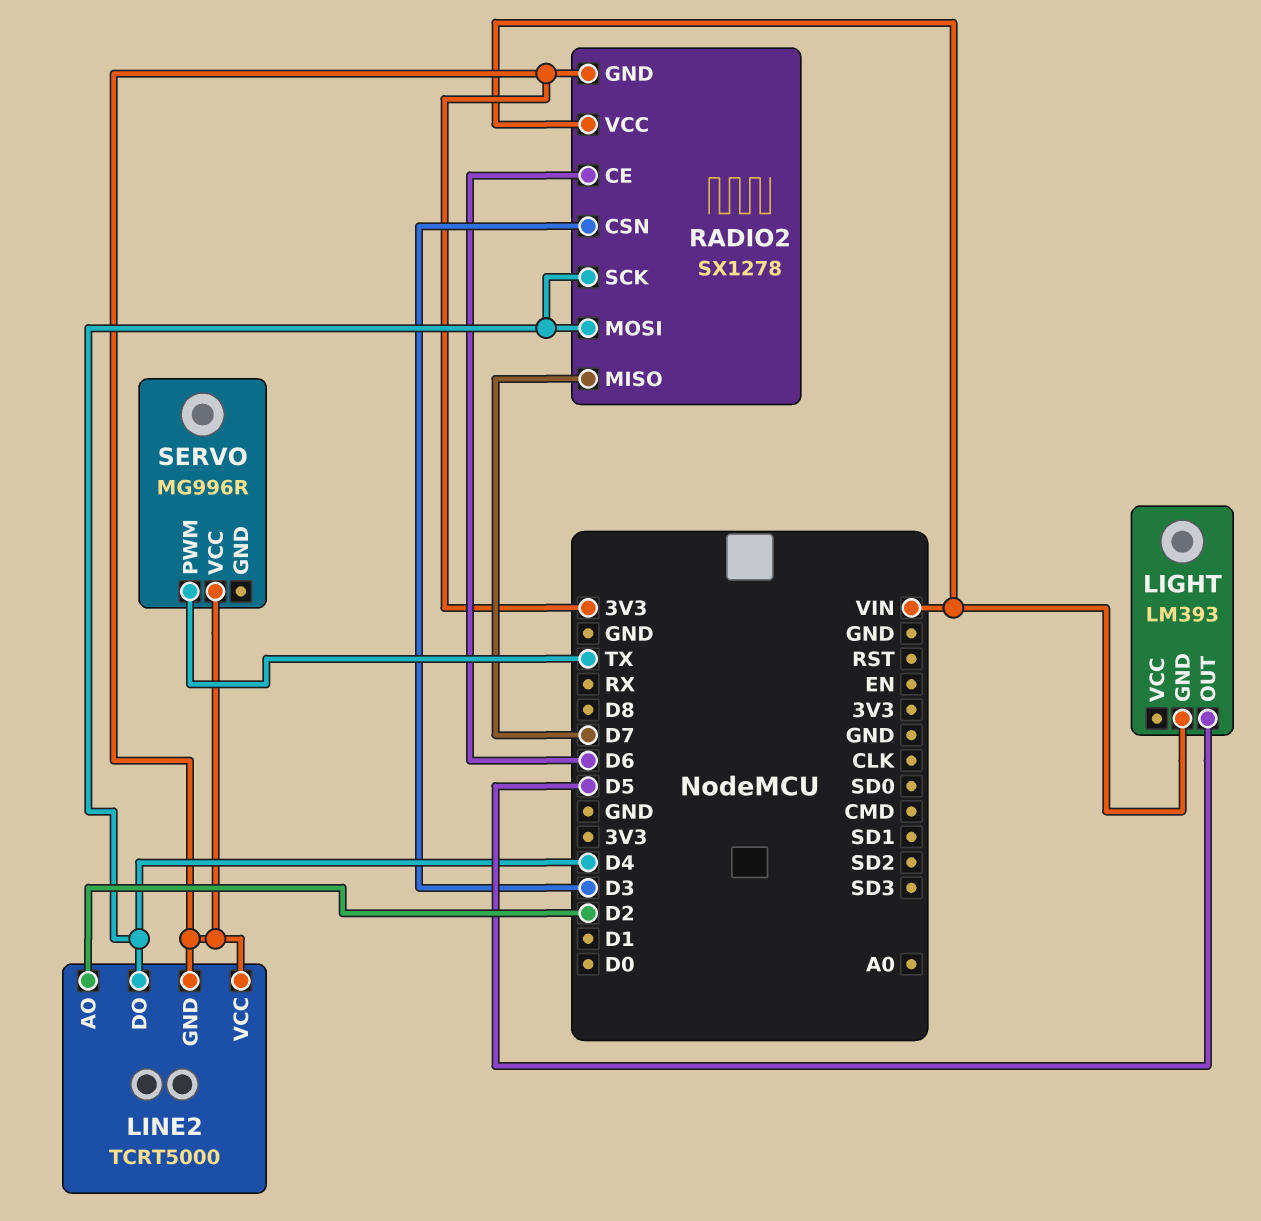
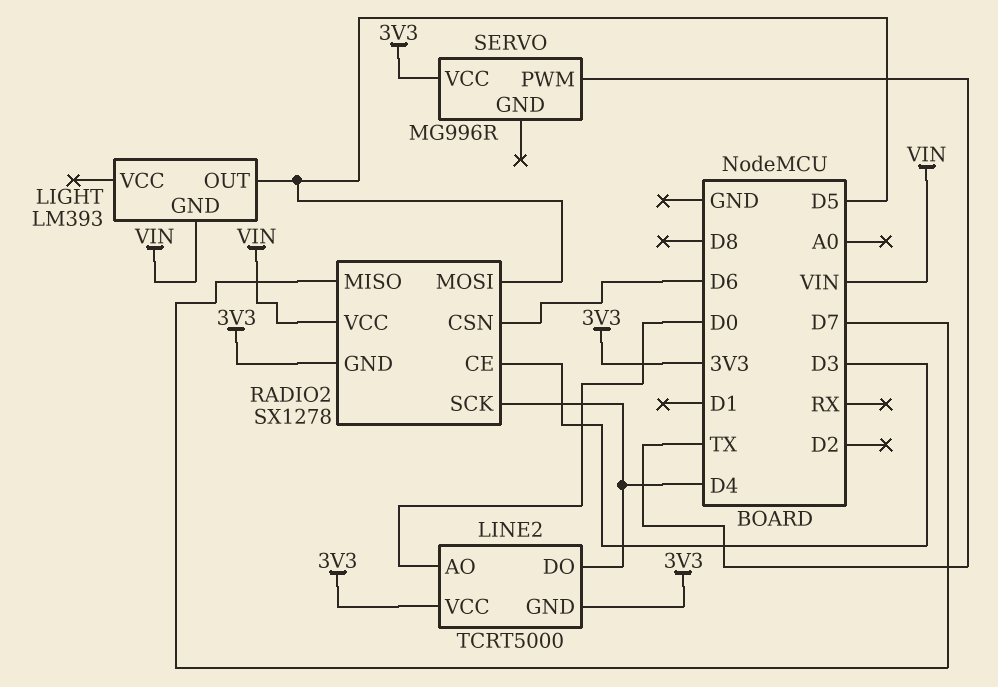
LINE2 pin AO: D2 -> D0
RADIO2 pin CE: D6 -> D3
RADIO2 pin CSN: D3 -> D6
RADIO2 pin MOSI: D4 -> D5

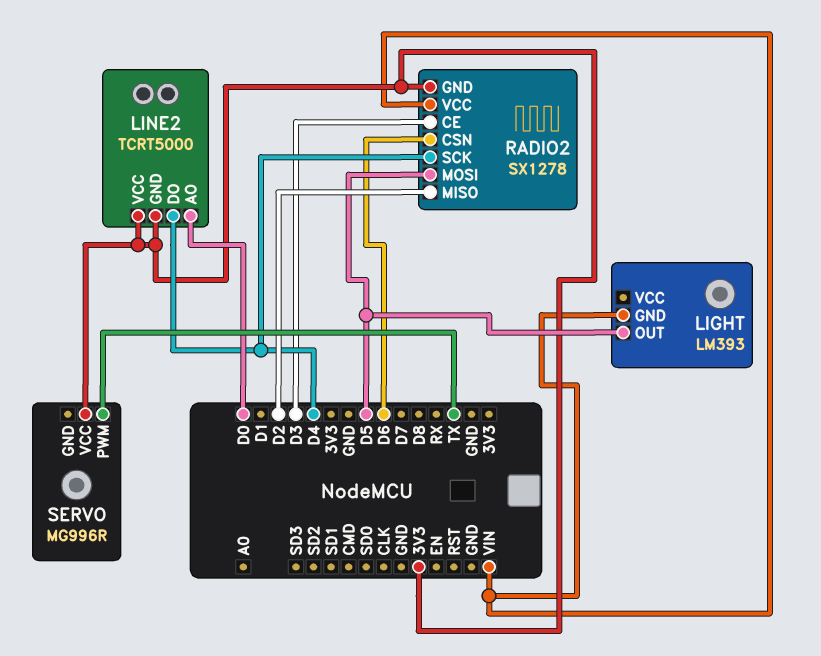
RADIO2 pin MISO: D7 -> D2

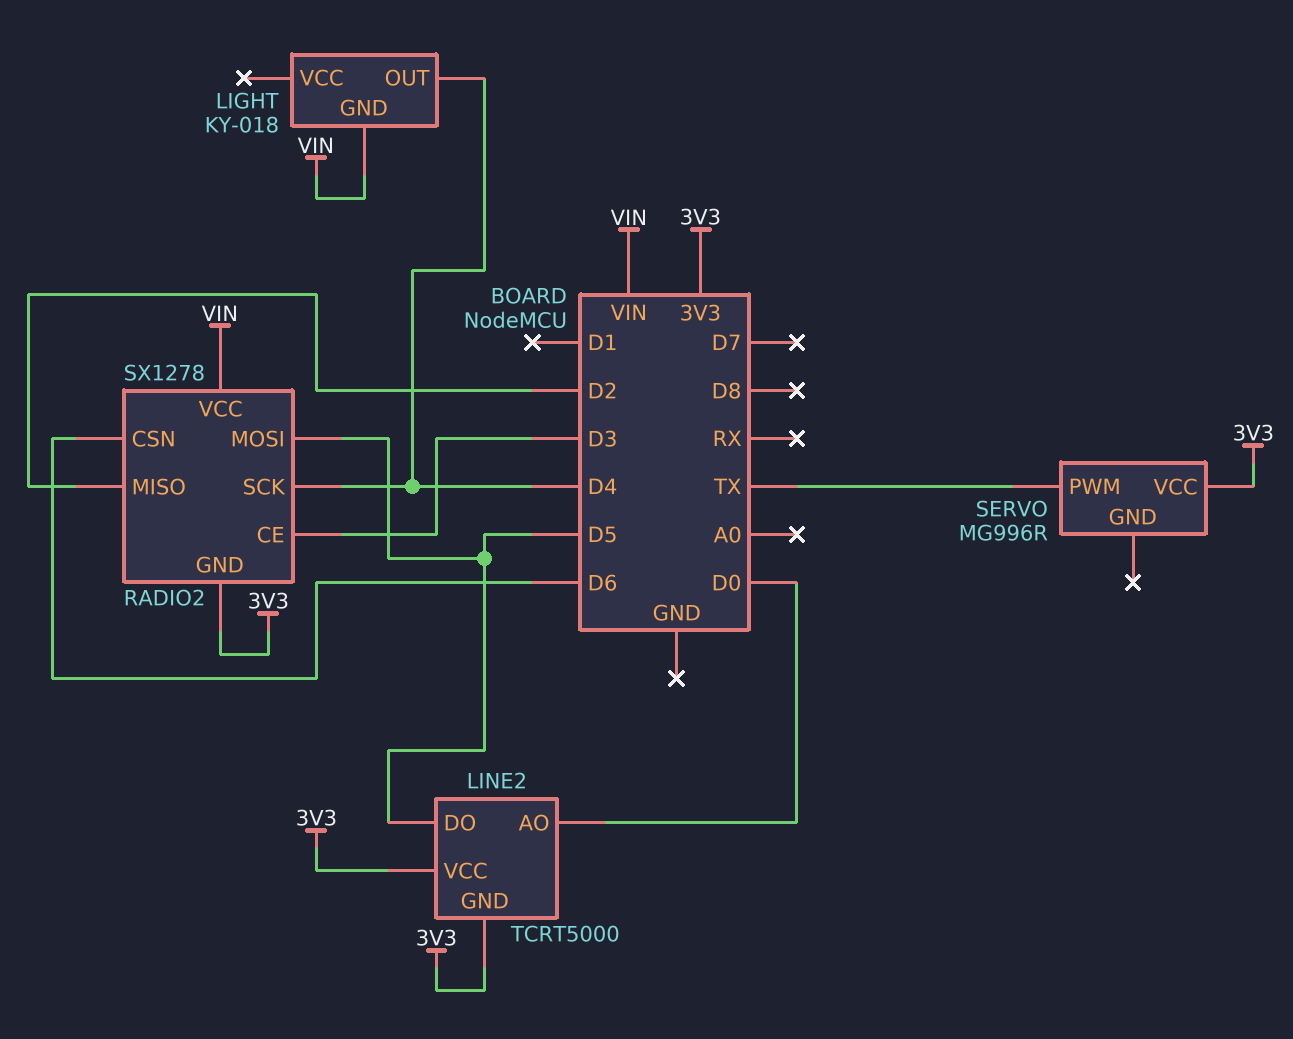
LIGHT: LM393 -> KY-018
LIGHT pin OUT: D5 -> D4
LINE2 pin DO: D4 -> D5

